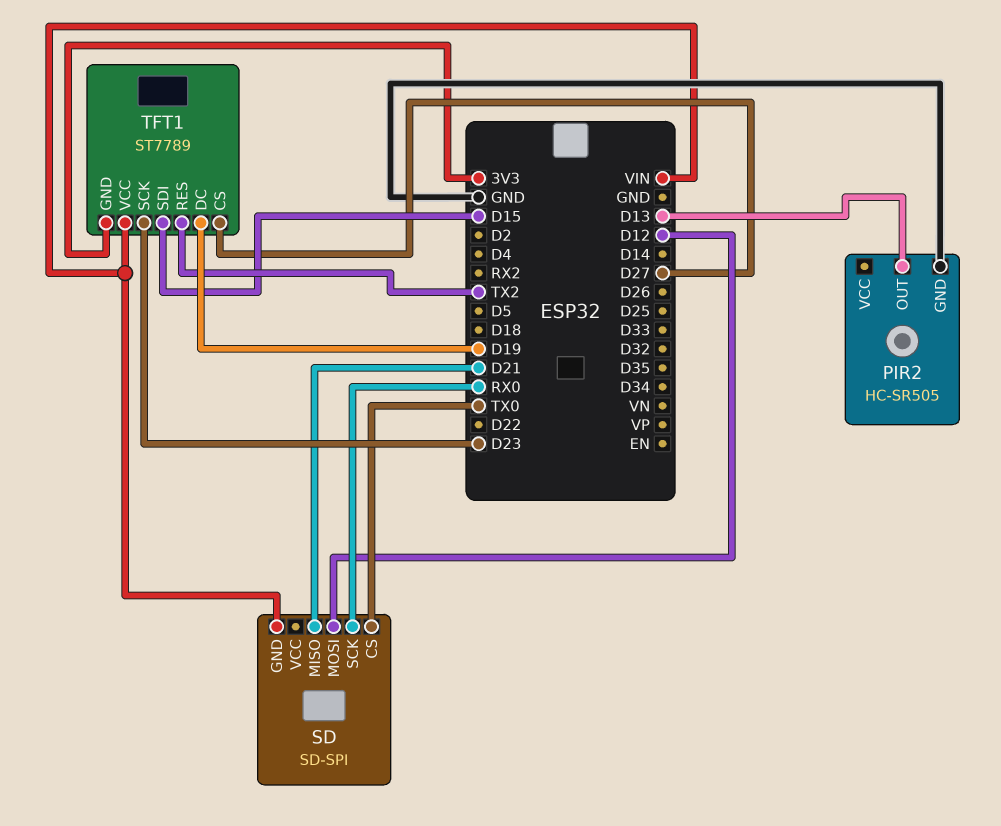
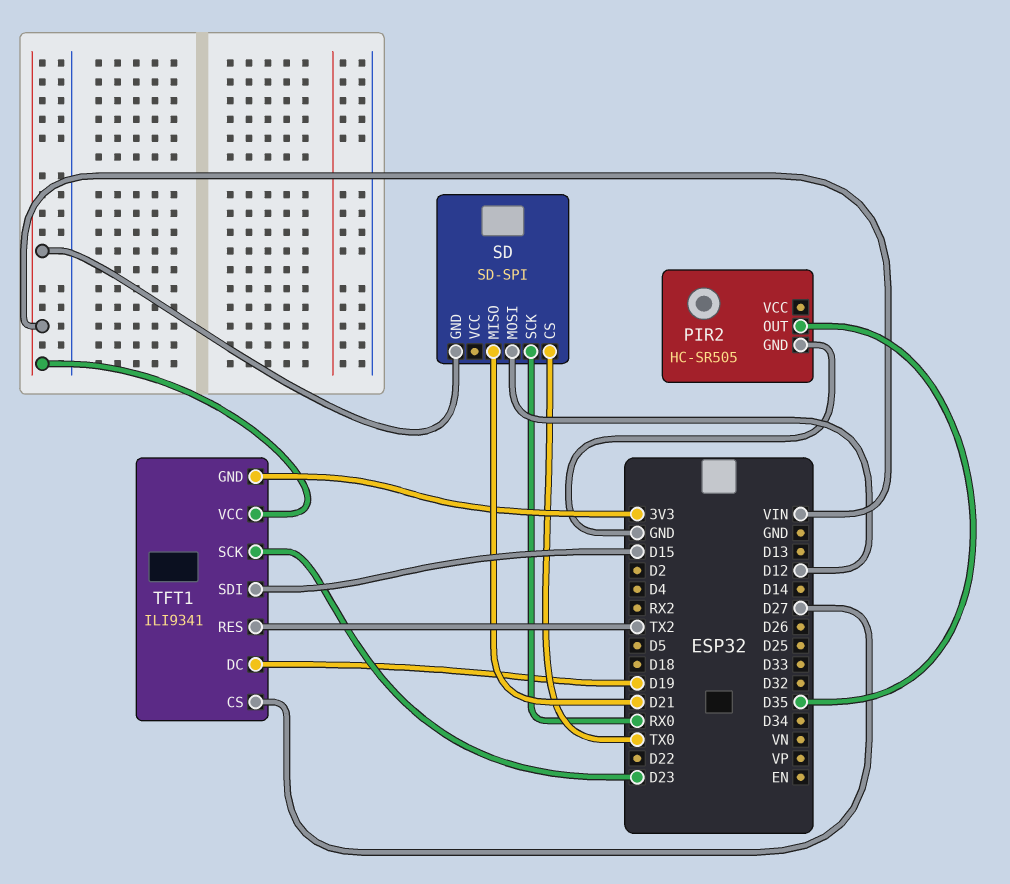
PIR2 pin OUT: D13 -> D35
TFT1: ST7789 -> ILI9341

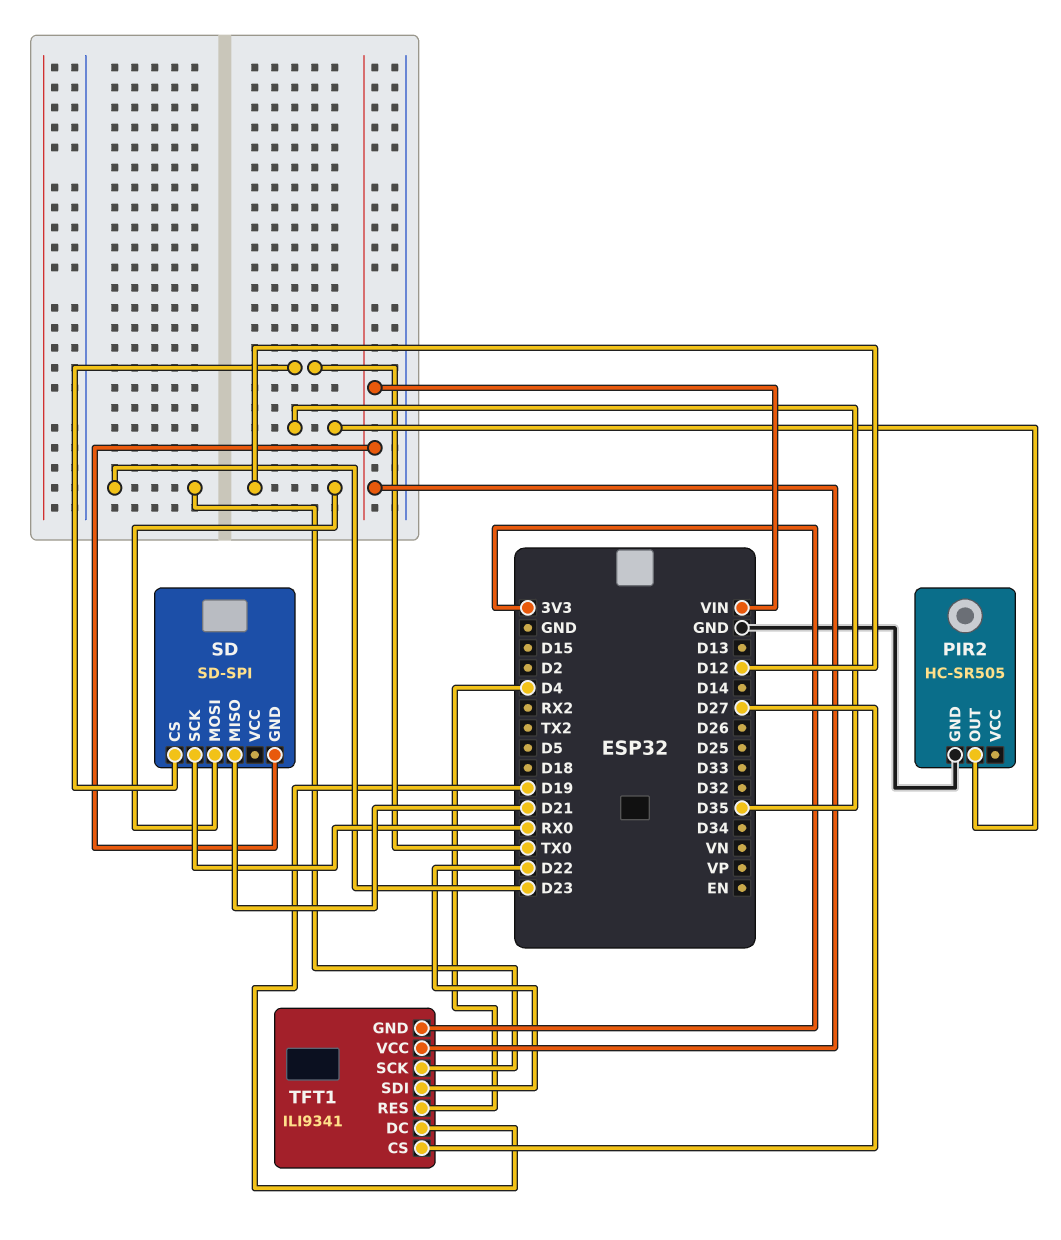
TFT1 pin RES: TX2 -> D4
TFT1 pin SDI: D15 -> D22

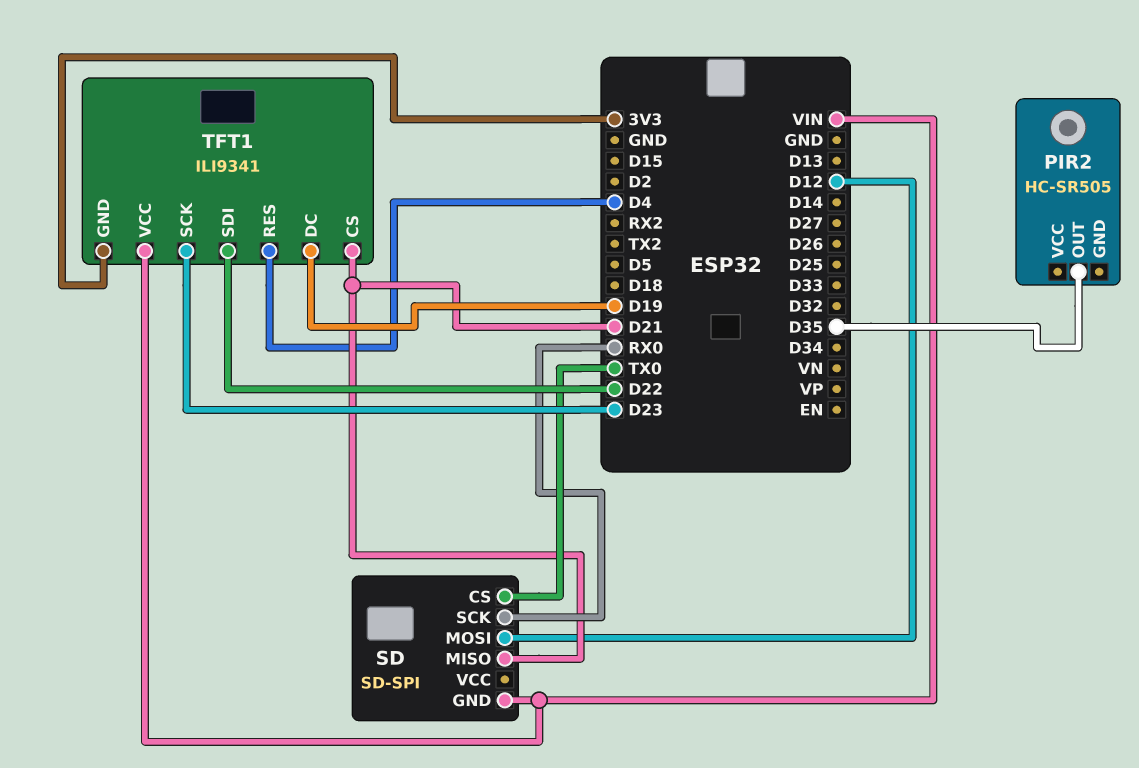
PIR2 pin GND: GND -> none
TFT1 pin CS: D27 -> D21

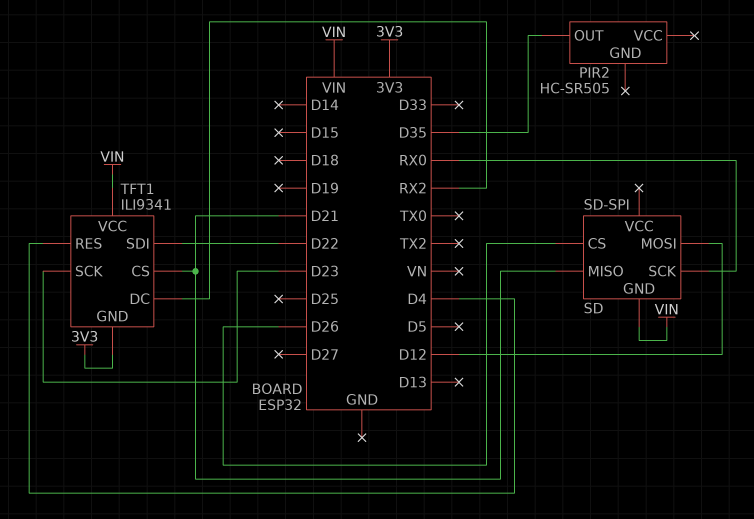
SD pin CS: TX0 -> D26
TFT1 pin DC: D19 -> RX2

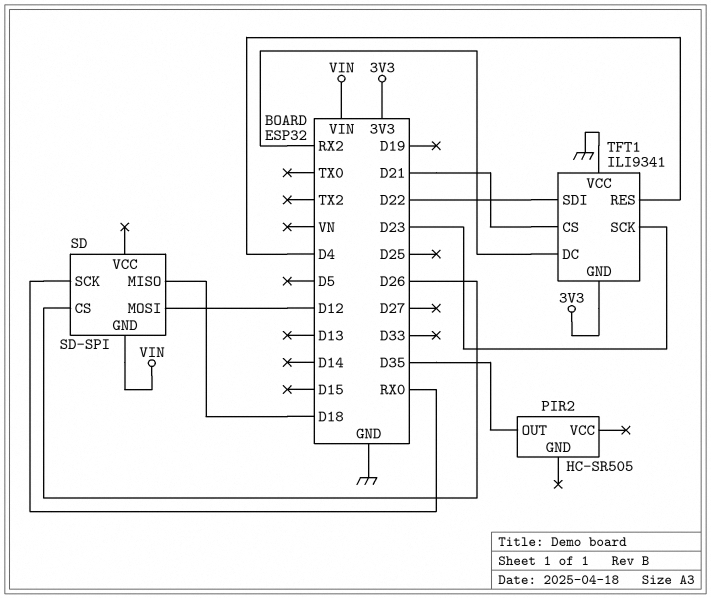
SD pin MISO: D21 -> D18
TFT1 pin VCC: VIN -> GND

